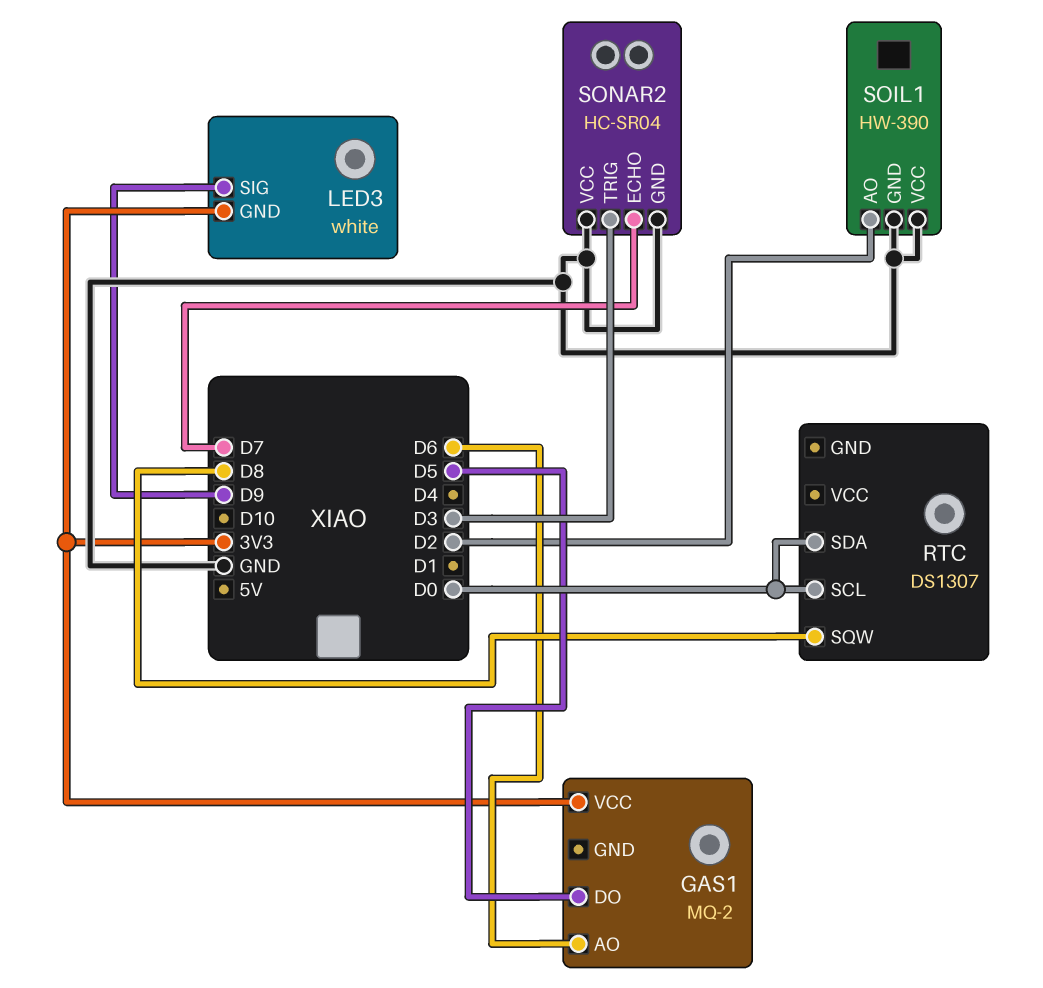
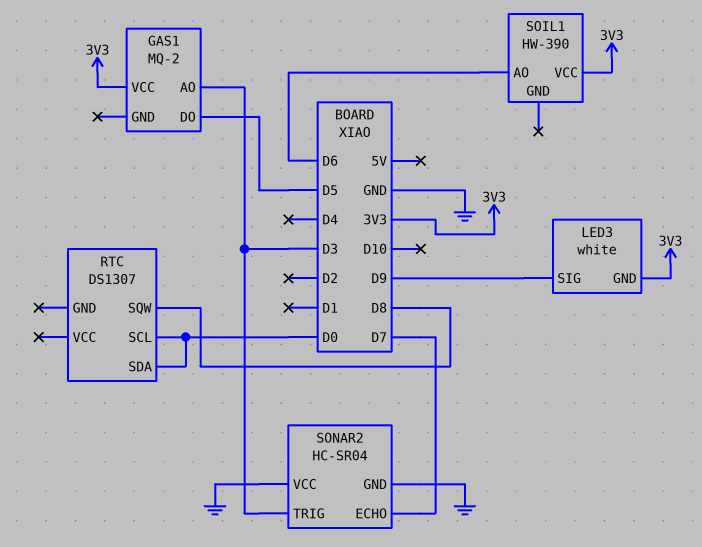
GAS1 pin AO: D6 -> D3
SOIL1 pin AO: D2 -> D6
SOIL1 pin GND: GND -> none
SOIL1 pin VCC: GND -> 3V3

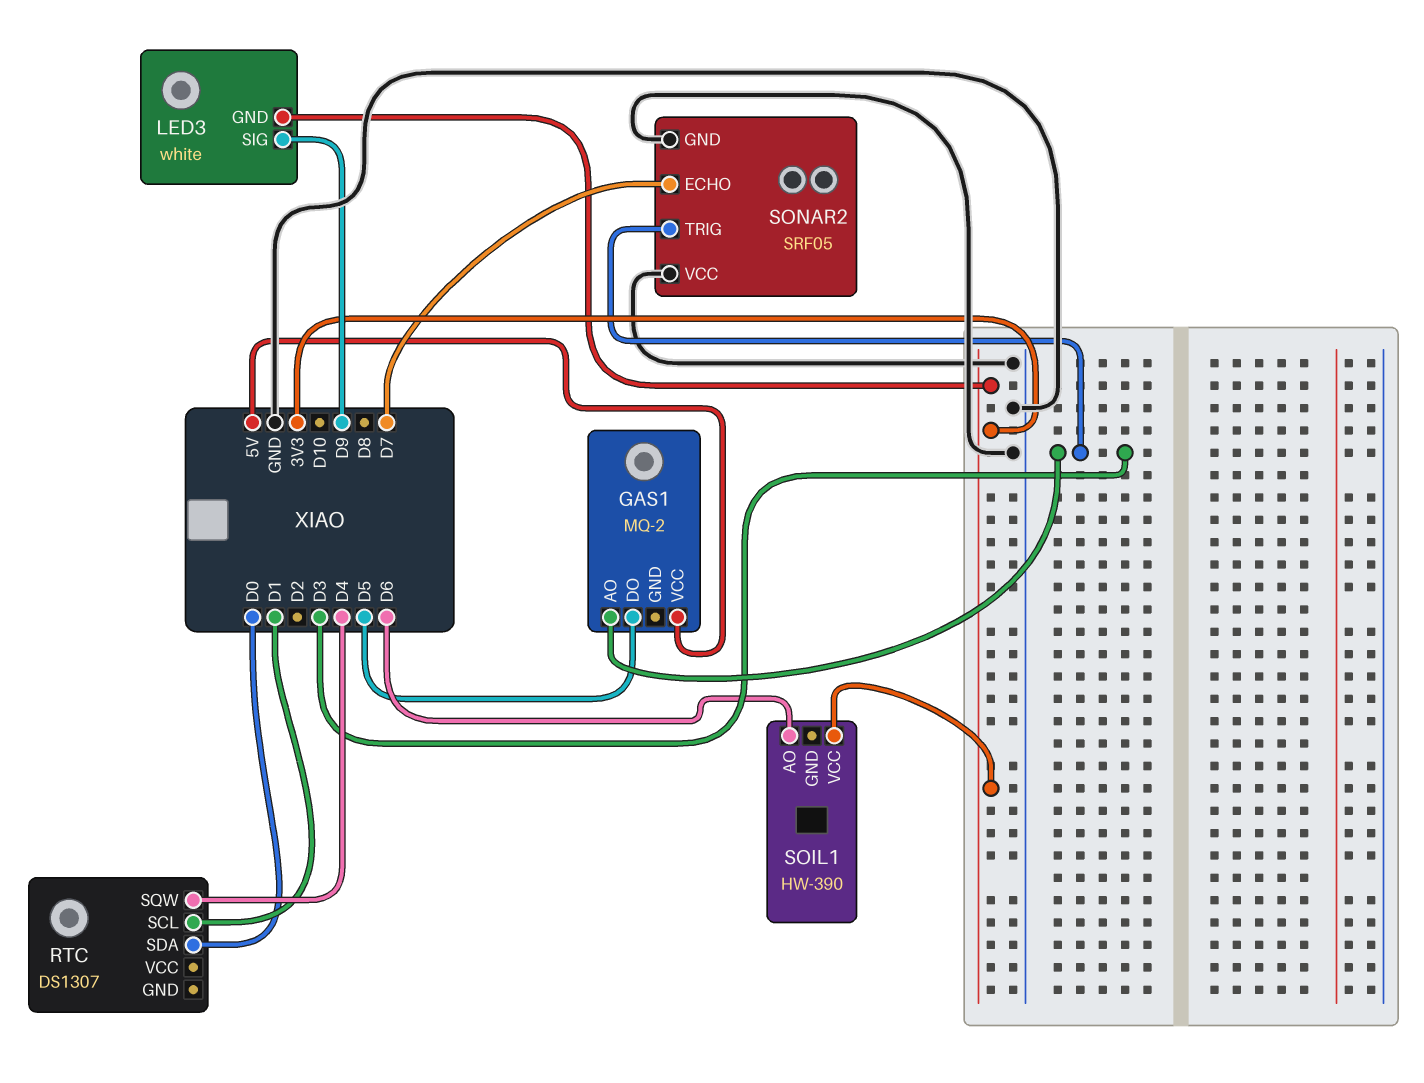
GAS1 pin VCC: 3V3 -> 5V
RTC pin SCL: D0 -> D1
RTC pin SQW: D8 -> D4
SONAR2: HC-SR04 -> SRF05

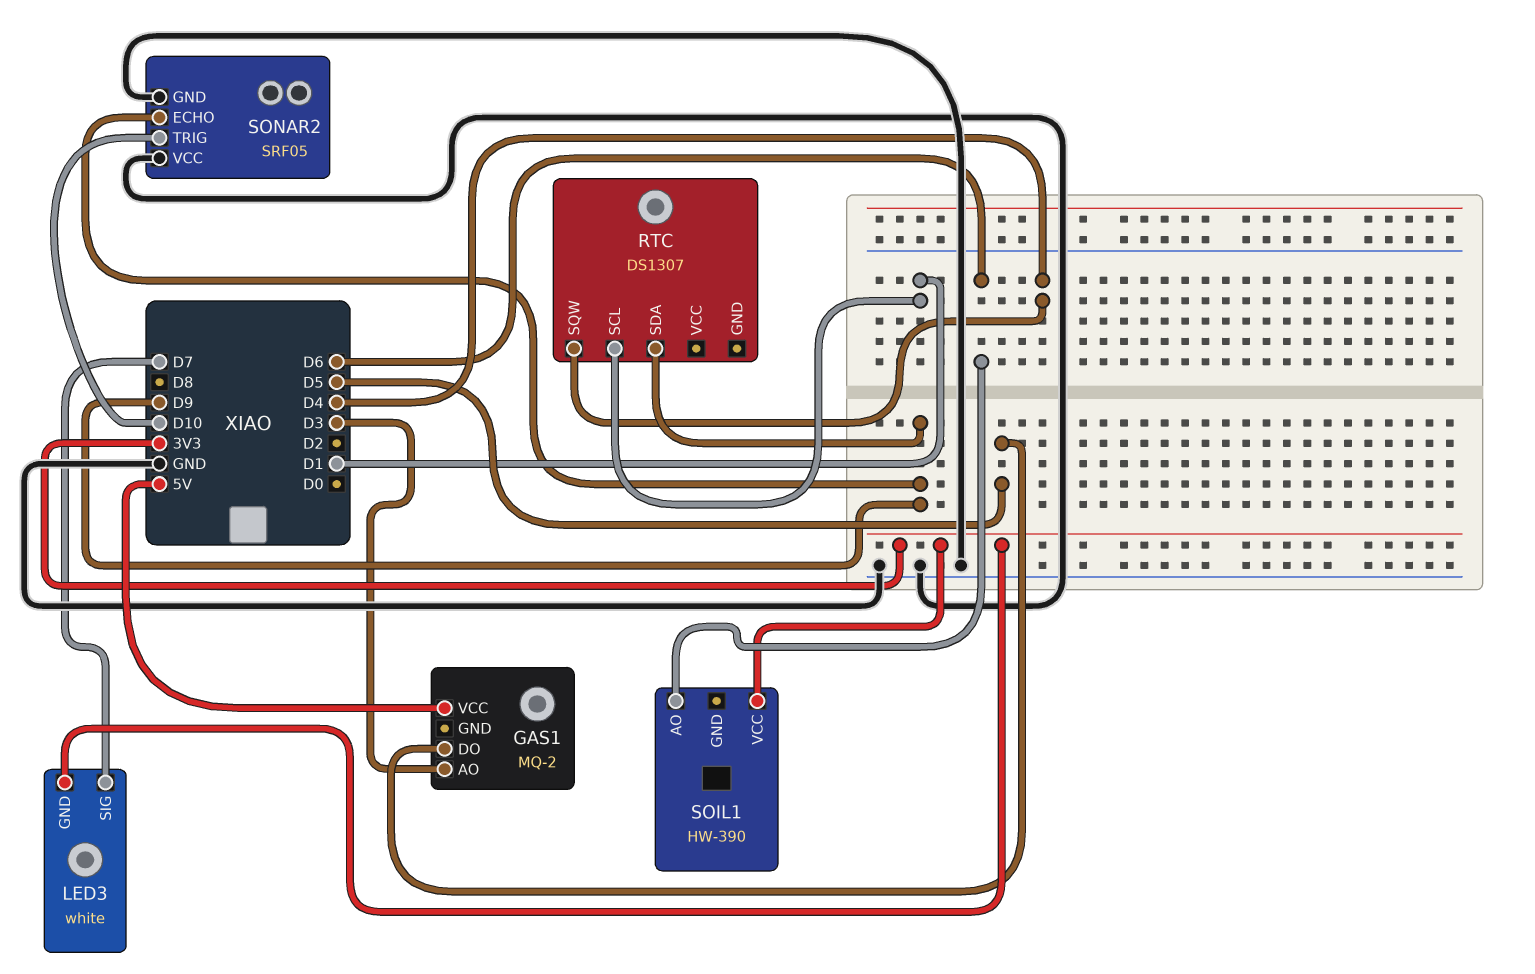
LED3 pin SIG: D9 -> D7
RTC pin SDA: D0 -> D9
SONAR2 pin ECHO: D7 -> D9
SONAR2 pin TRIG: D3 -> D10

